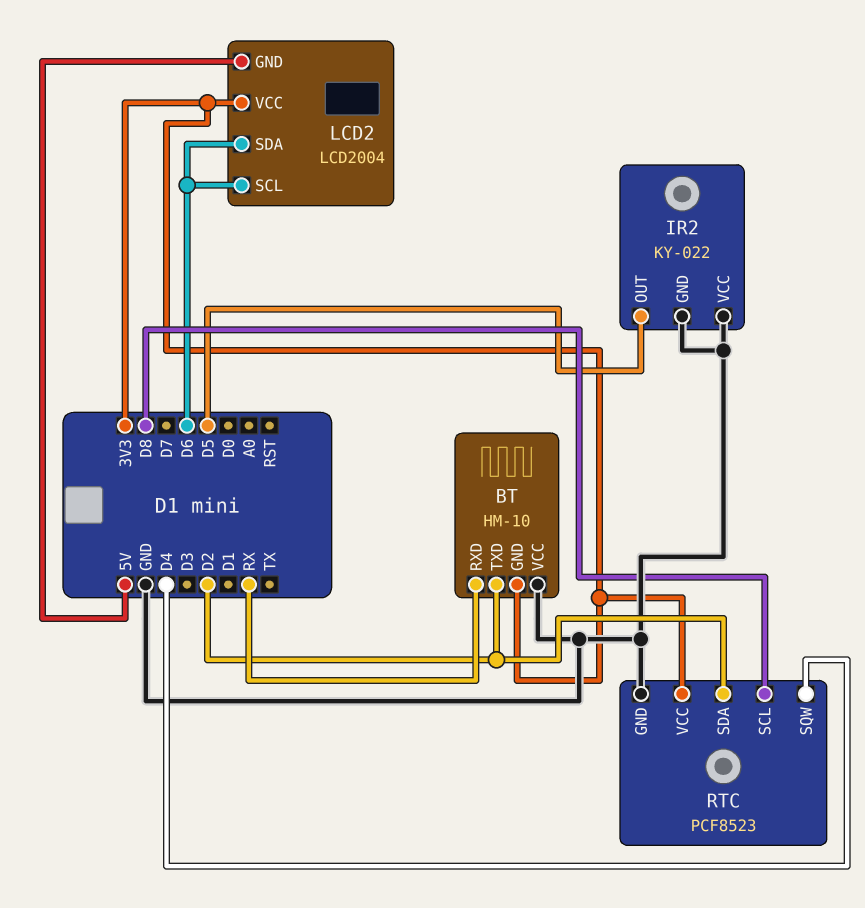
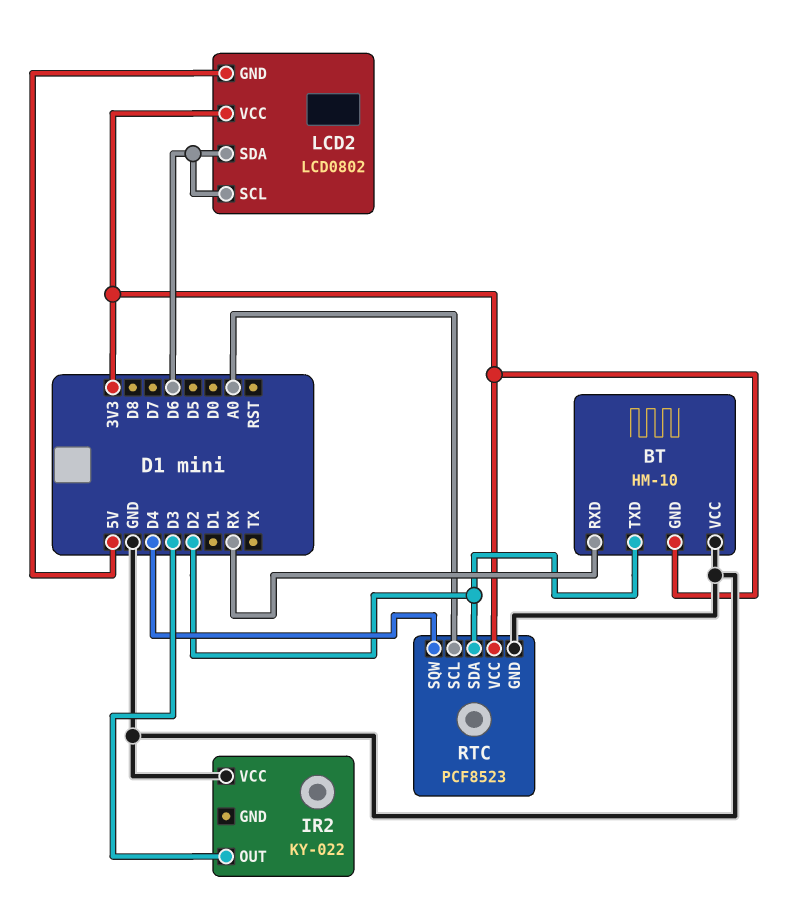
IR2 pin GND: GND -> none
IR2 pin OUT: D5 -> D3
LCD2: LCD2004 -> LCD0802
RTC pin SCL: D8 -> A0

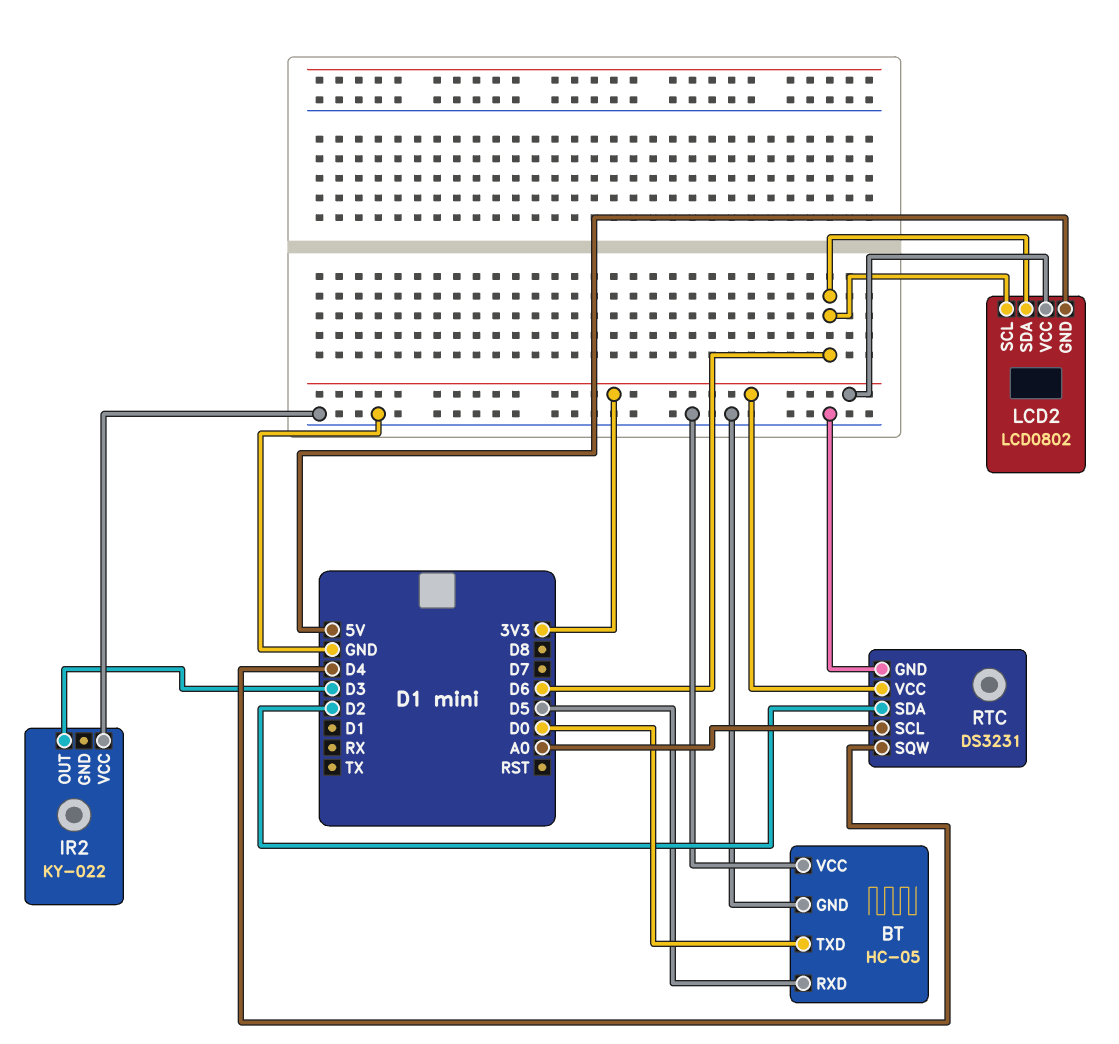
BT: HM-10 -> HC-05
BT pin GND: 3V3 -> GND
BT pin RXD: RX -> D5
BT pin TXD: D2 -> D0
RTC: PCF8523 -> DS3231

